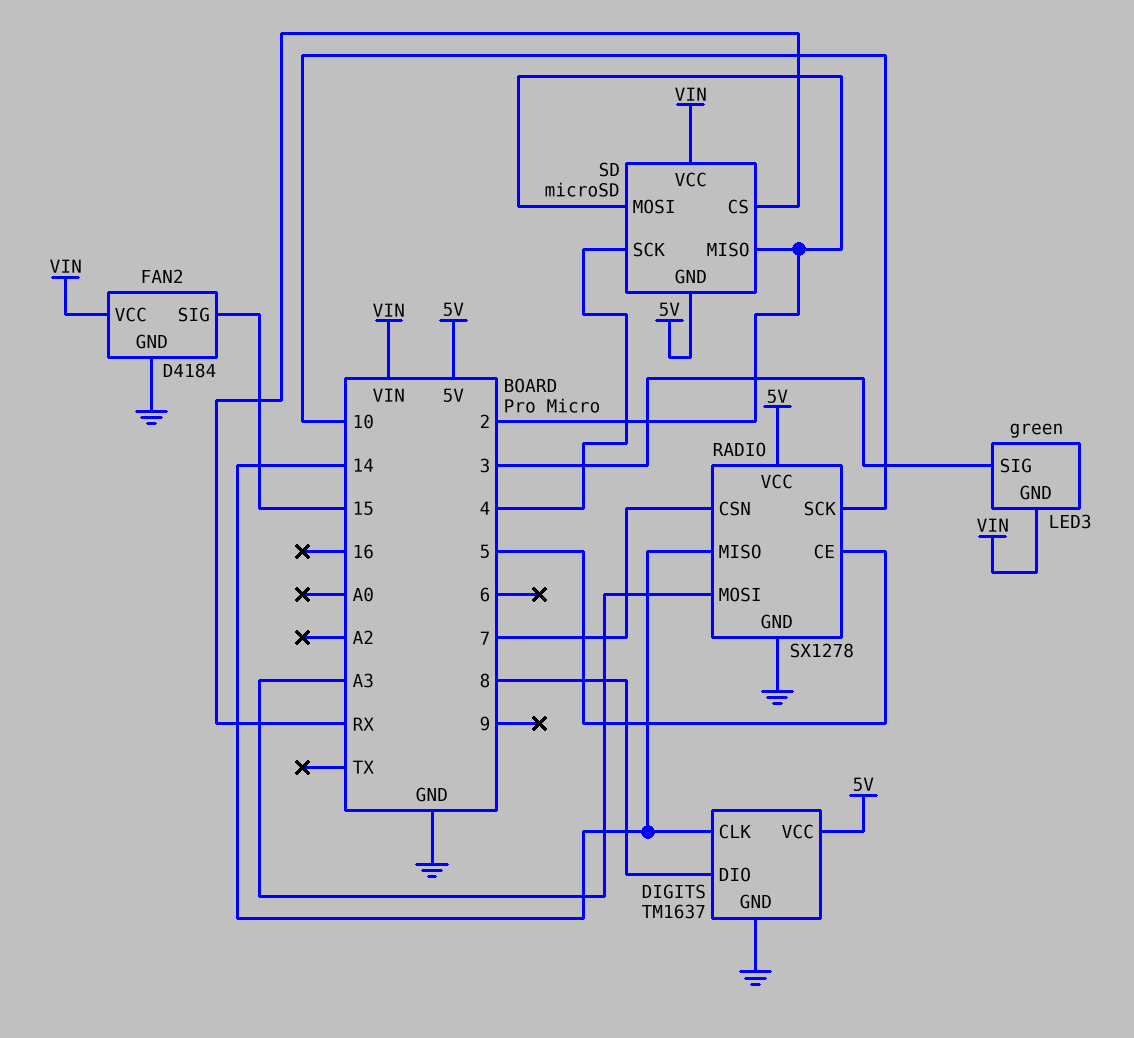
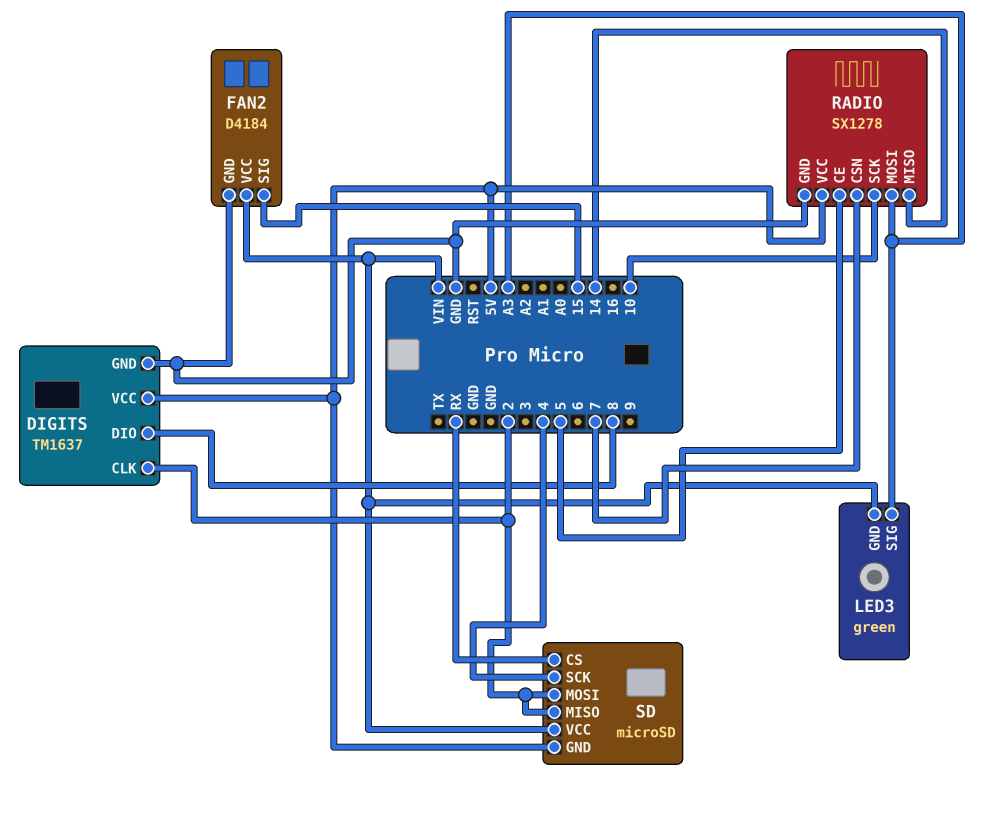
DIGITS pin CLK: 14 -> 2
LED3 pin SIG: 3 -> A3

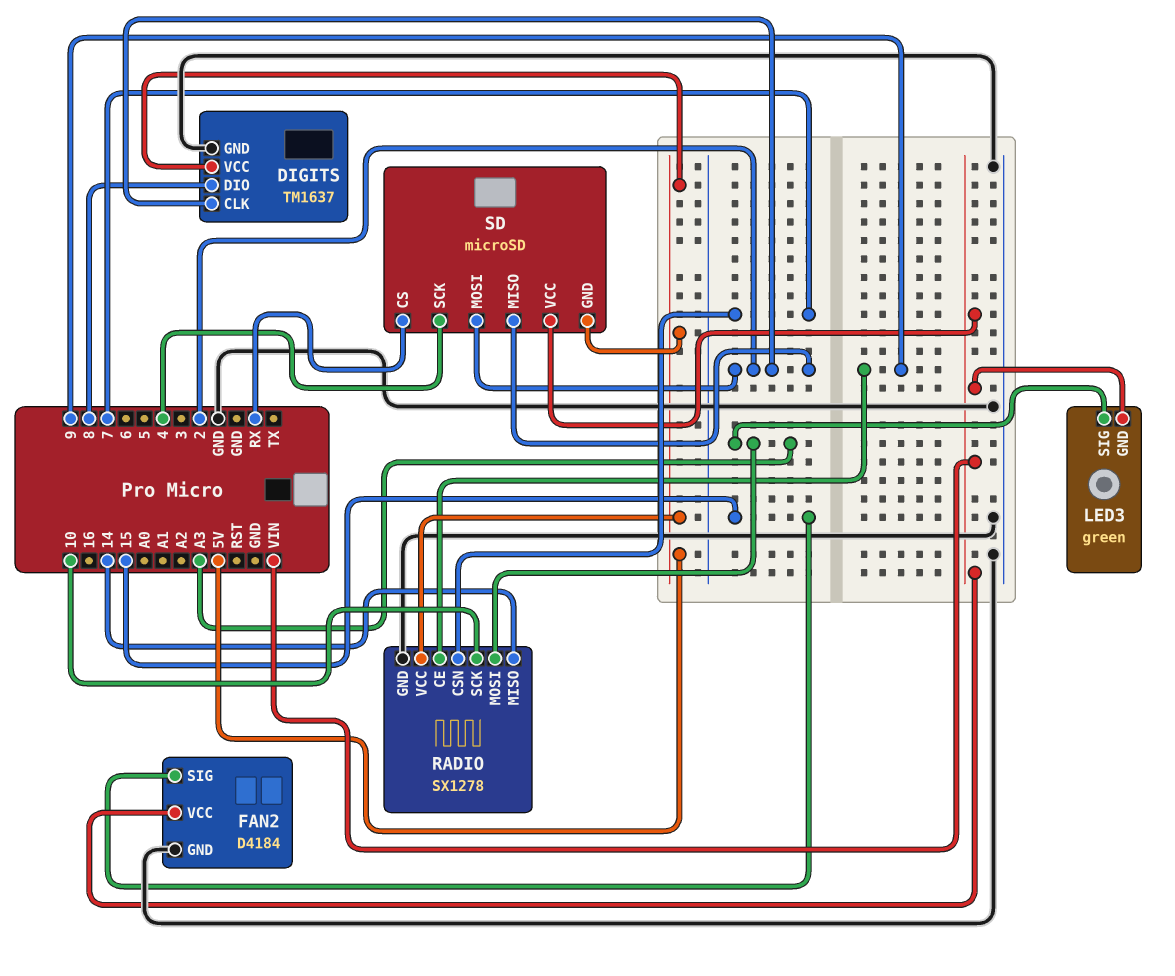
RADIO pin CE: 5 -> 9

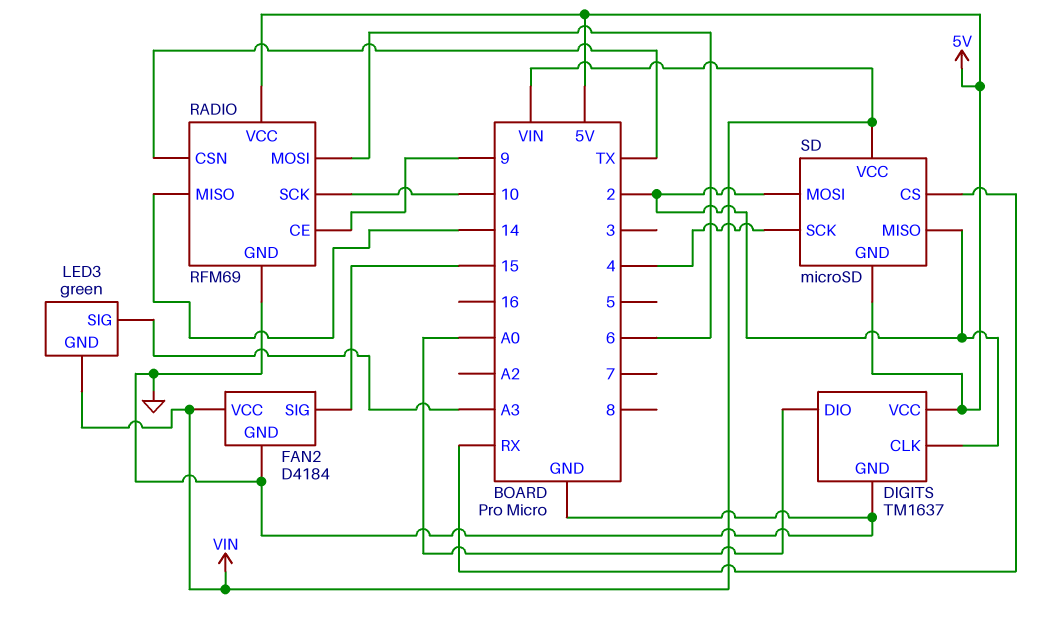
DIGITS pin DIO: 8 -> A0
RADIO: SX1278 -> RFM69
RADIO pin CSN: 7 -> TX
RADIO pin MOSI: A3 -> 6

